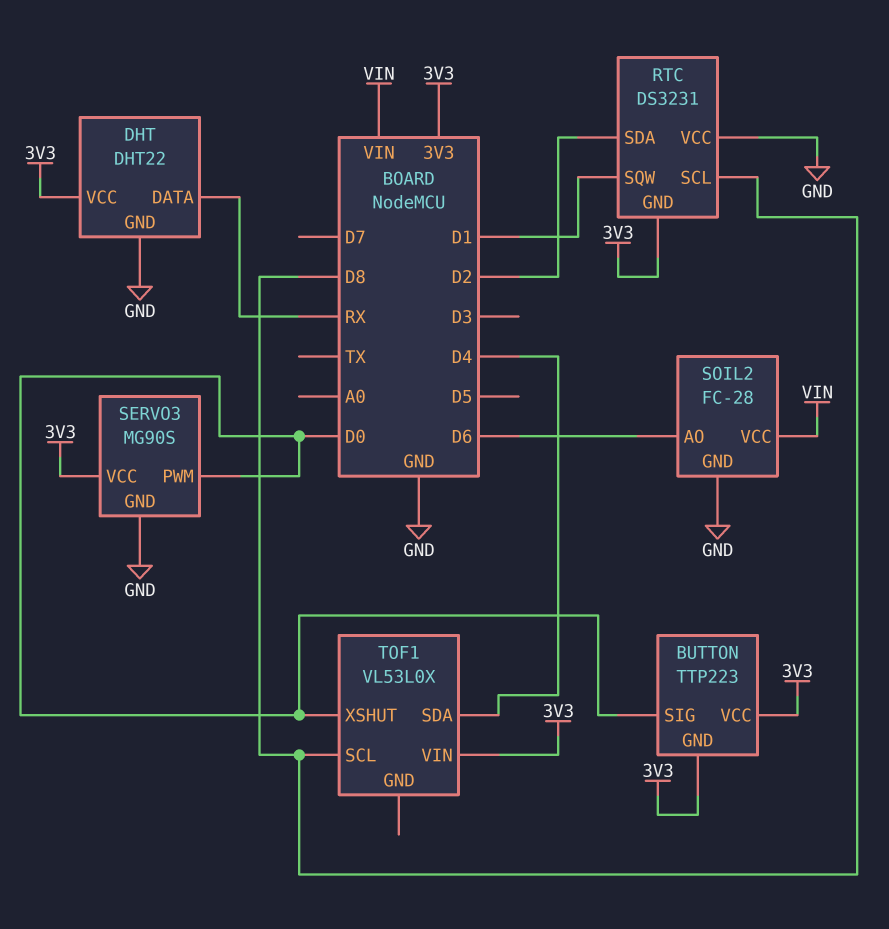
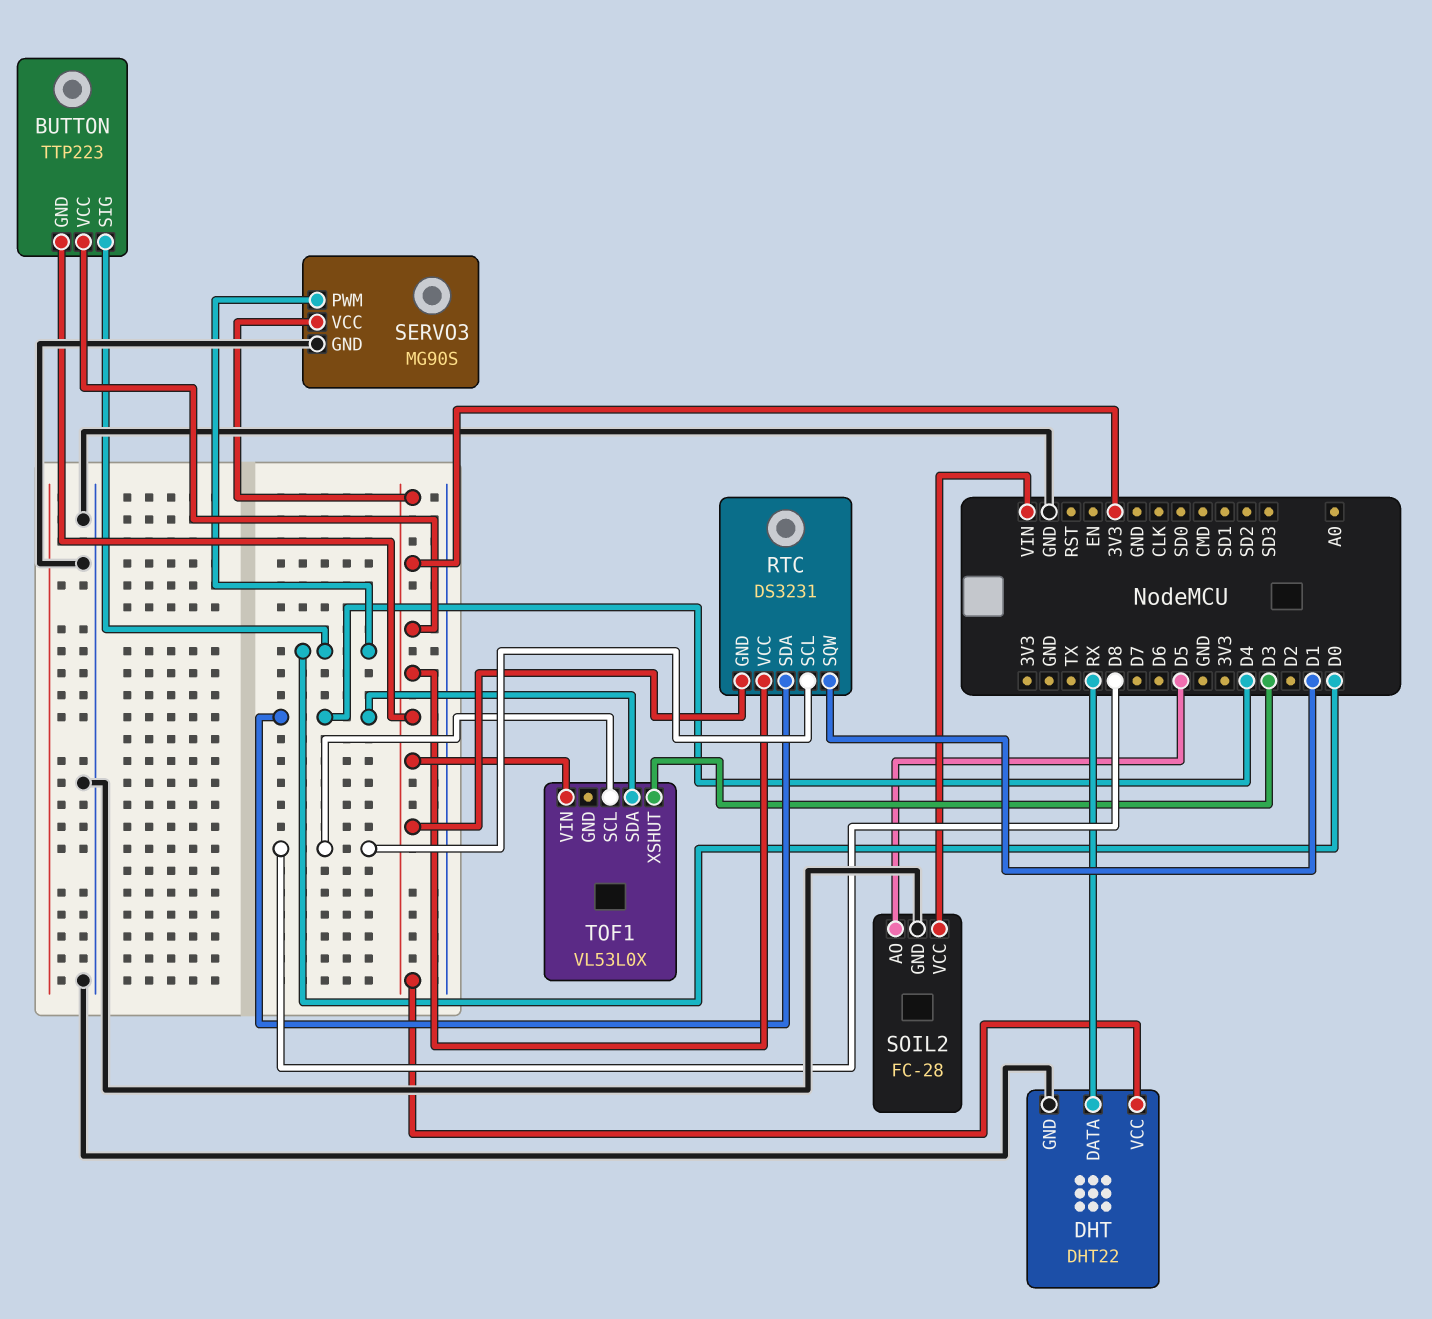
RTC pin SDA: D2 -> D4
RTC pin VCC: GND -> 3V3
SOIL2 pin AO: D6 -> D5
TOF1 pin XSHUT: D0 -> D3

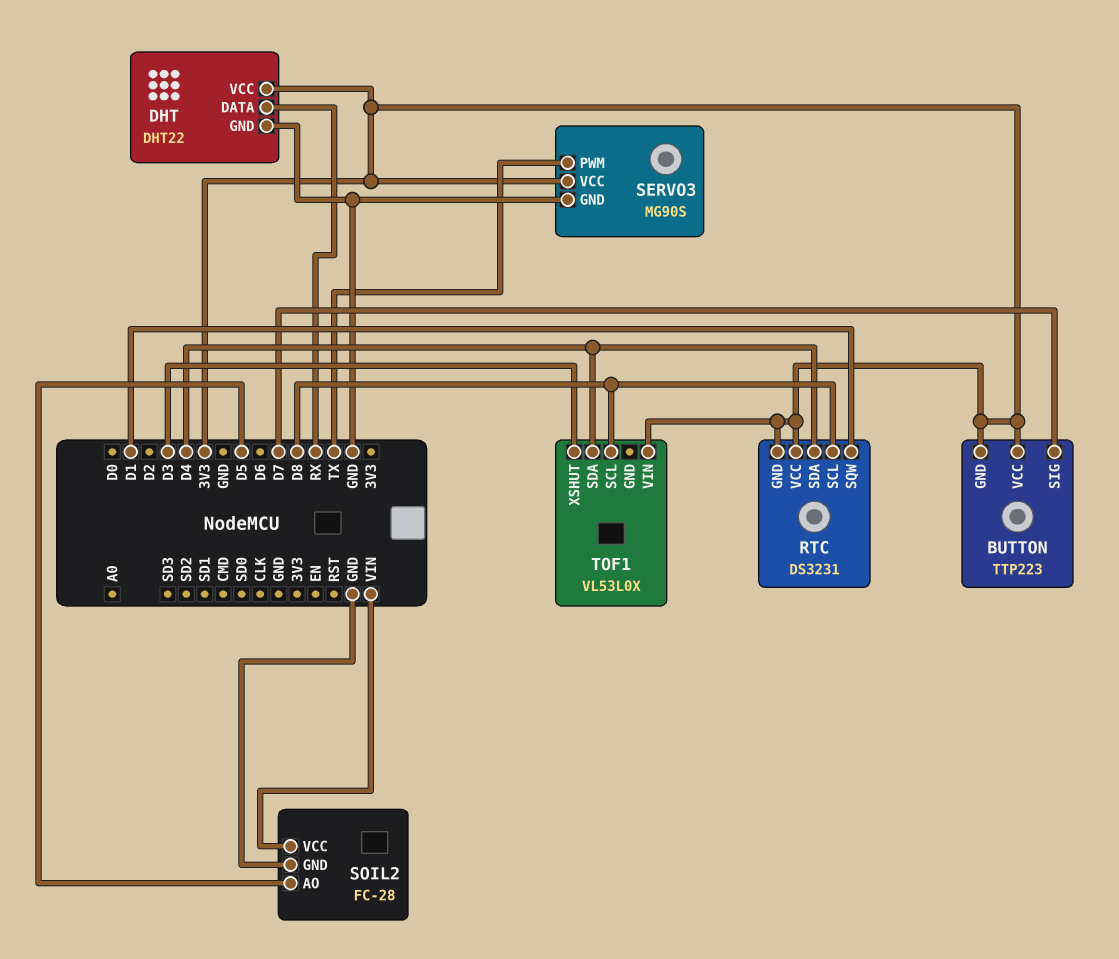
BUTTON pin SIG: D0 -> D7
SERVO3 pin PWM: D0 -> TX

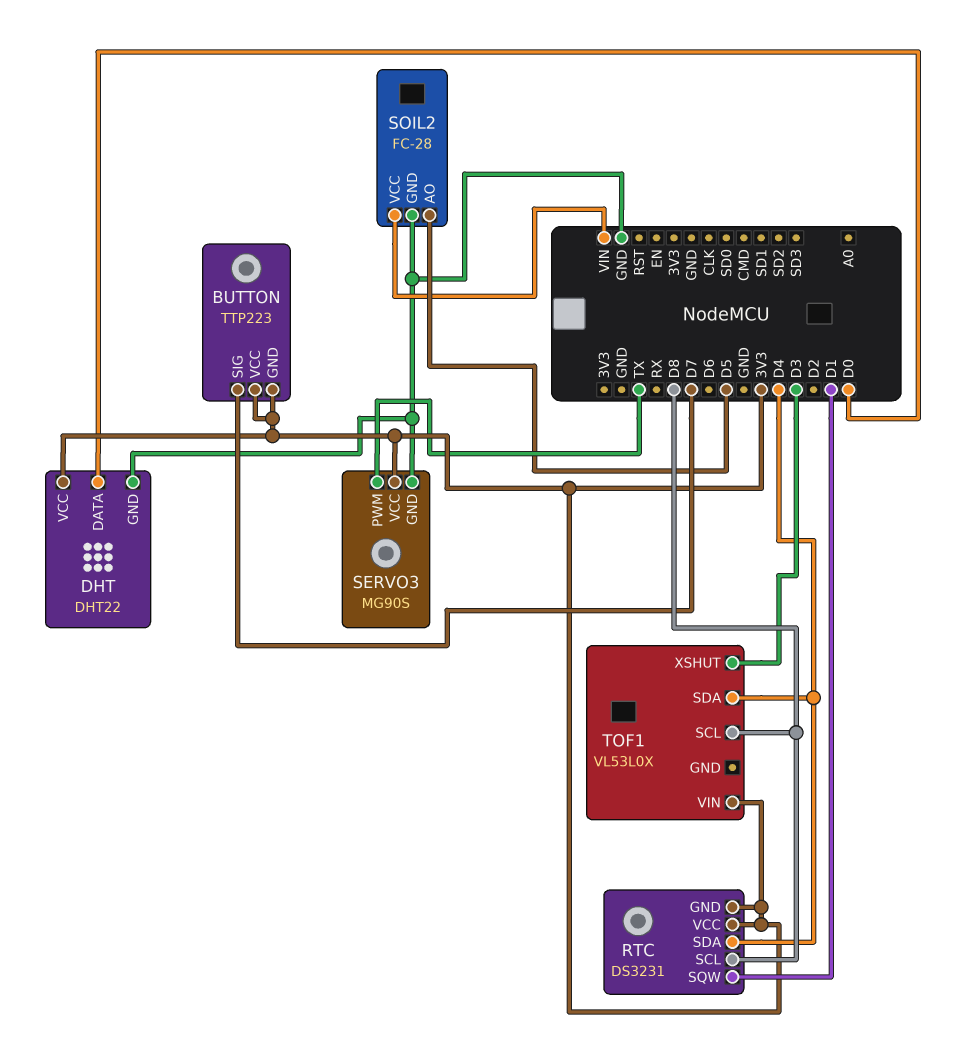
DHT pin DATA: RX -> D0

